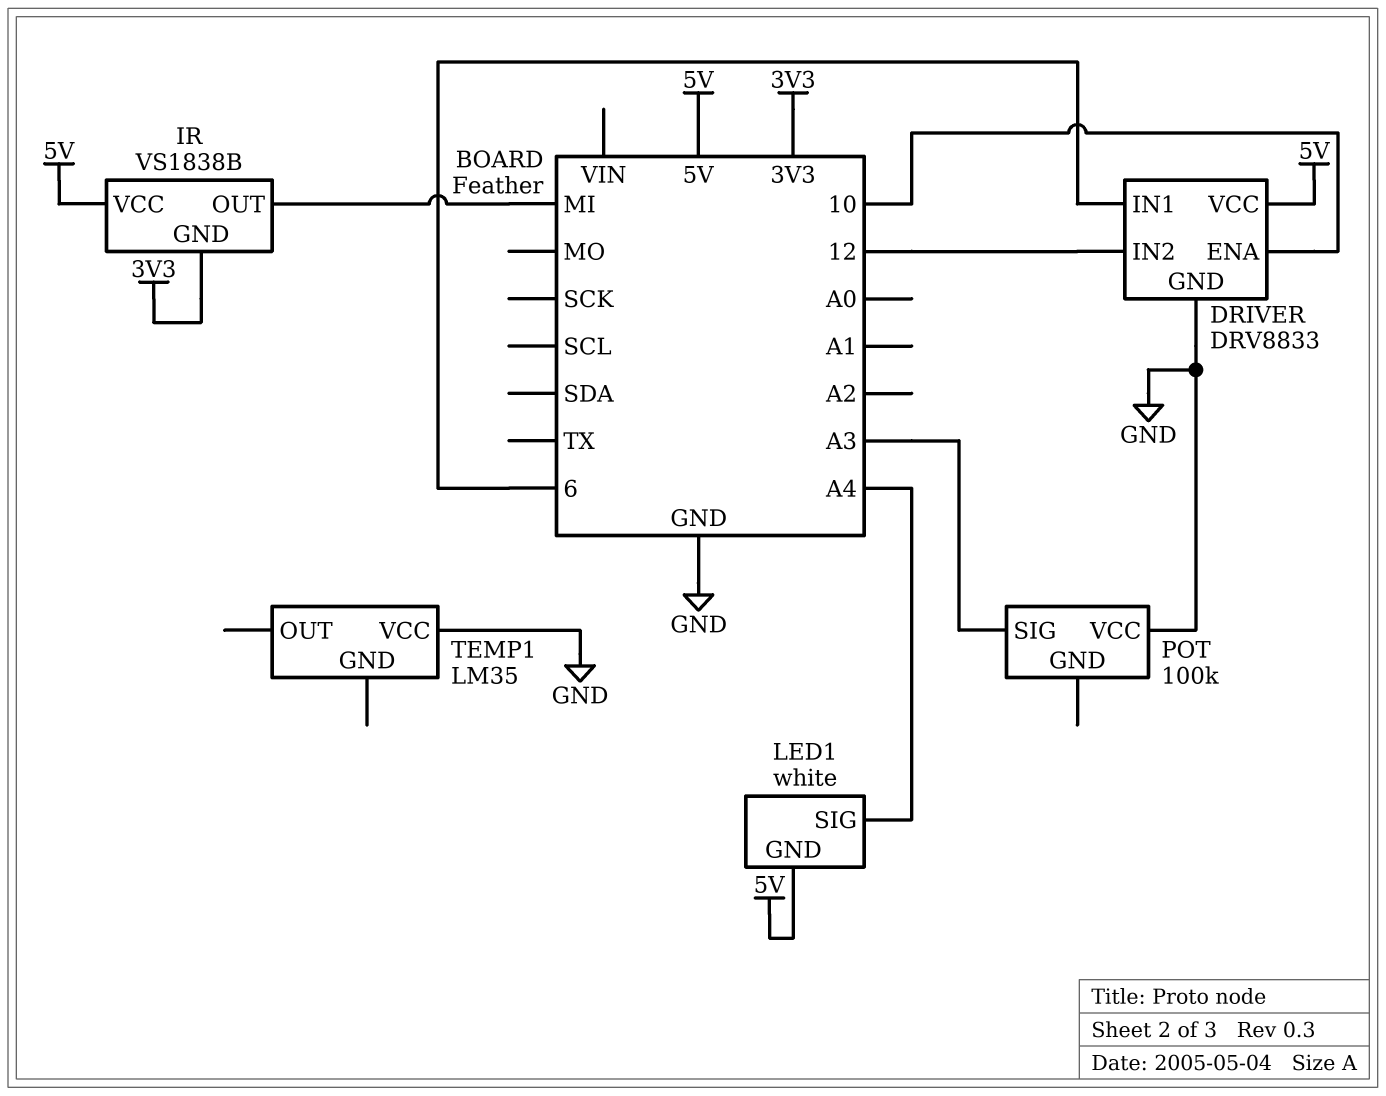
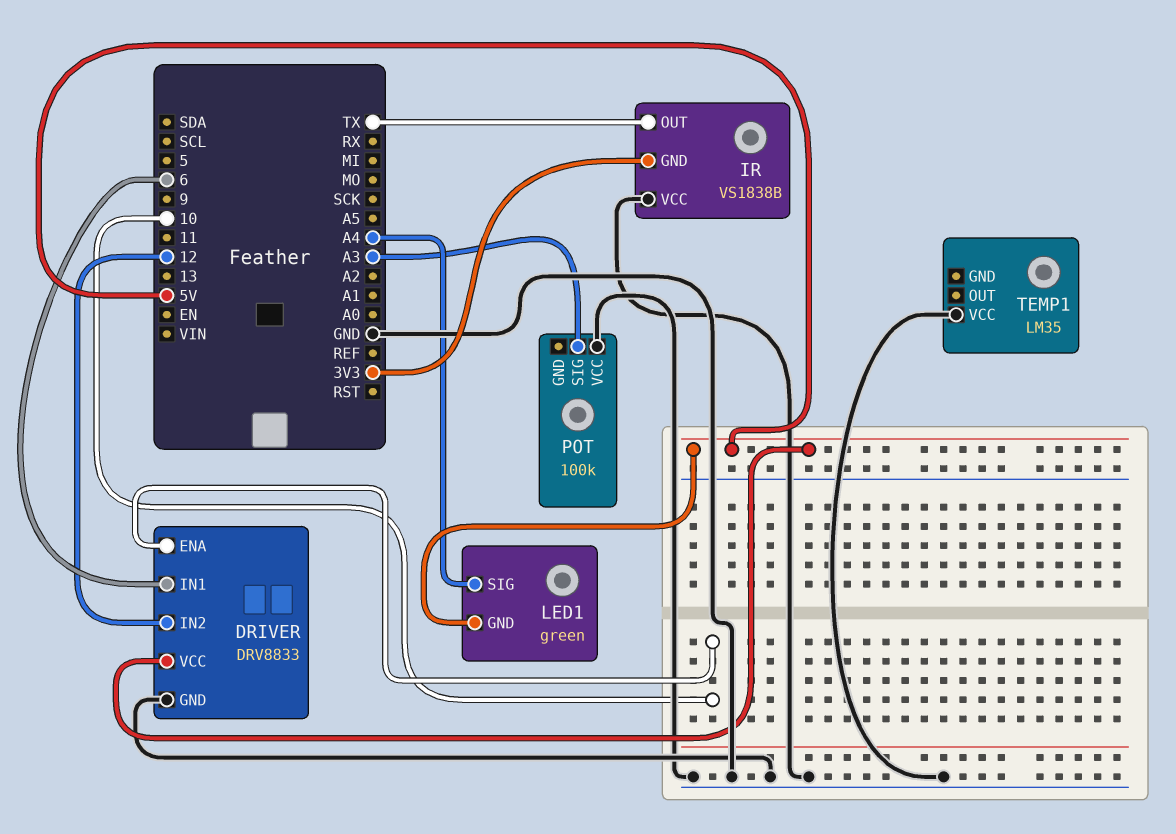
IR pin OUT: MI -> TX
IR pin VCC: 5V -> GND
LED1: white -> green

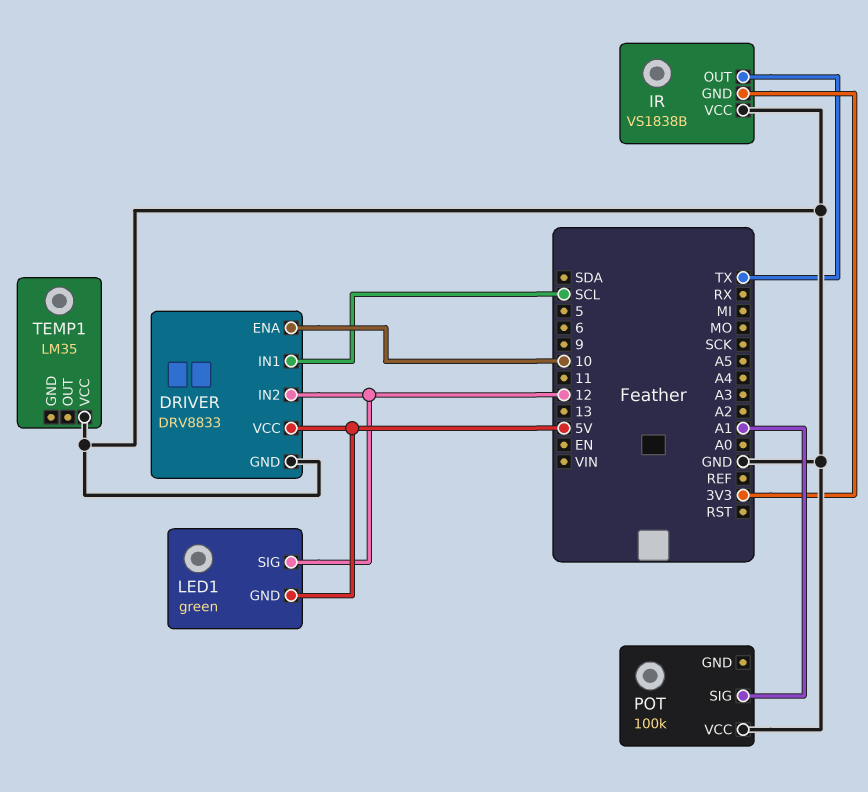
DRIVER pin IN1: 6 -> SCL
LED1 pin SIG: A4 -> 12
POT pin SIG: A3 -> A1

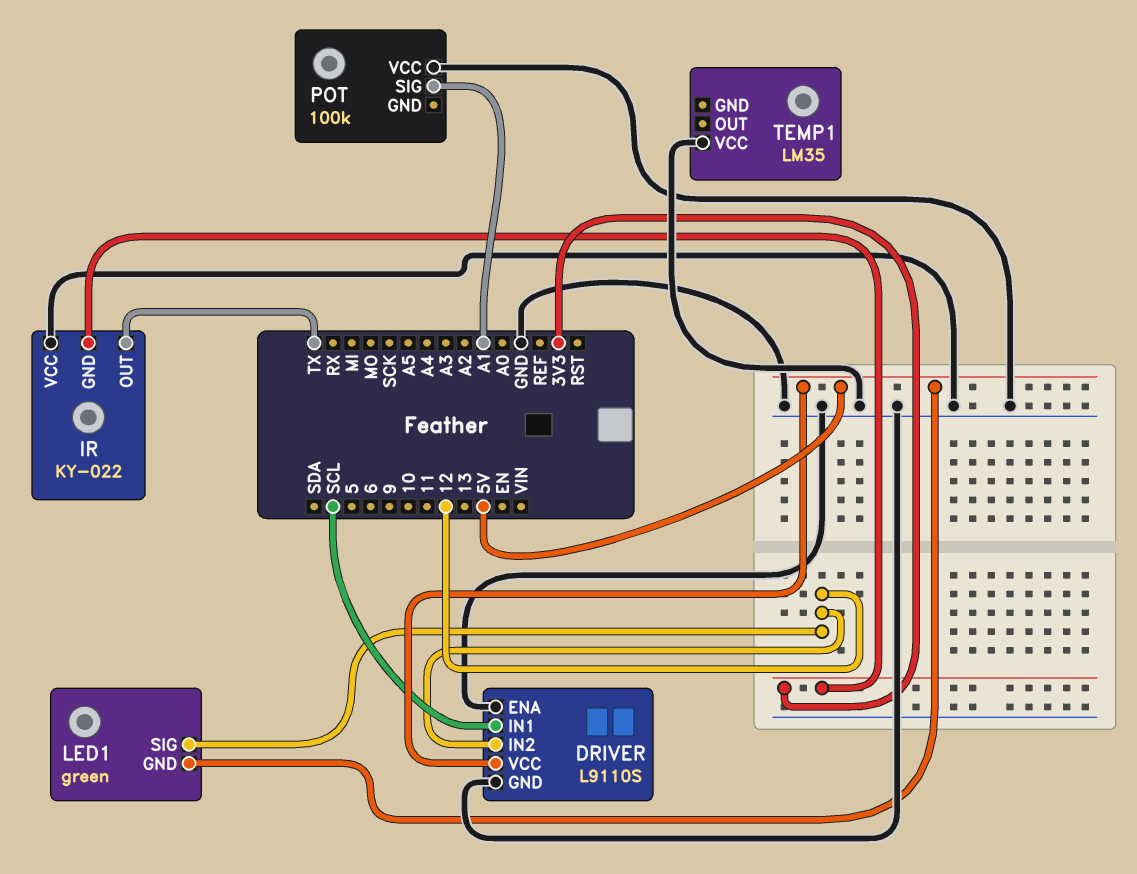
DRIVER: DRV8833 -> L9110S
DRIVER pin ENA: 10 -> GND
IR: VS1838B -> KY-022

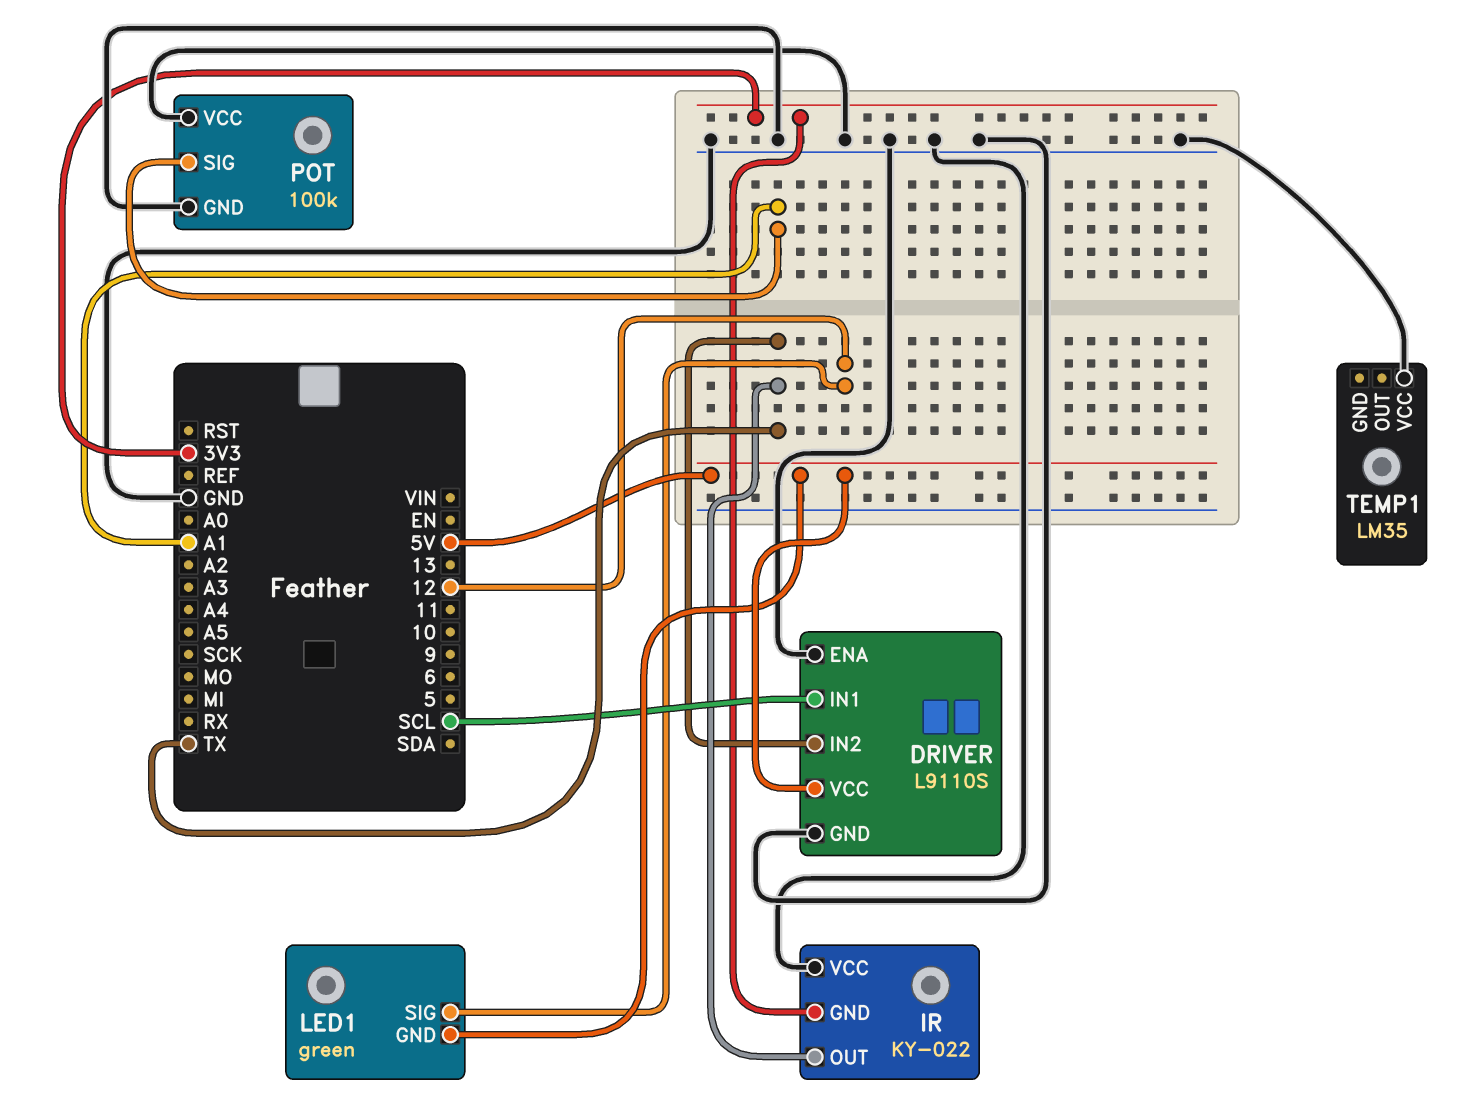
DRIVER pin IN2: 12 -> TX
POT pin GND: none -> GND

